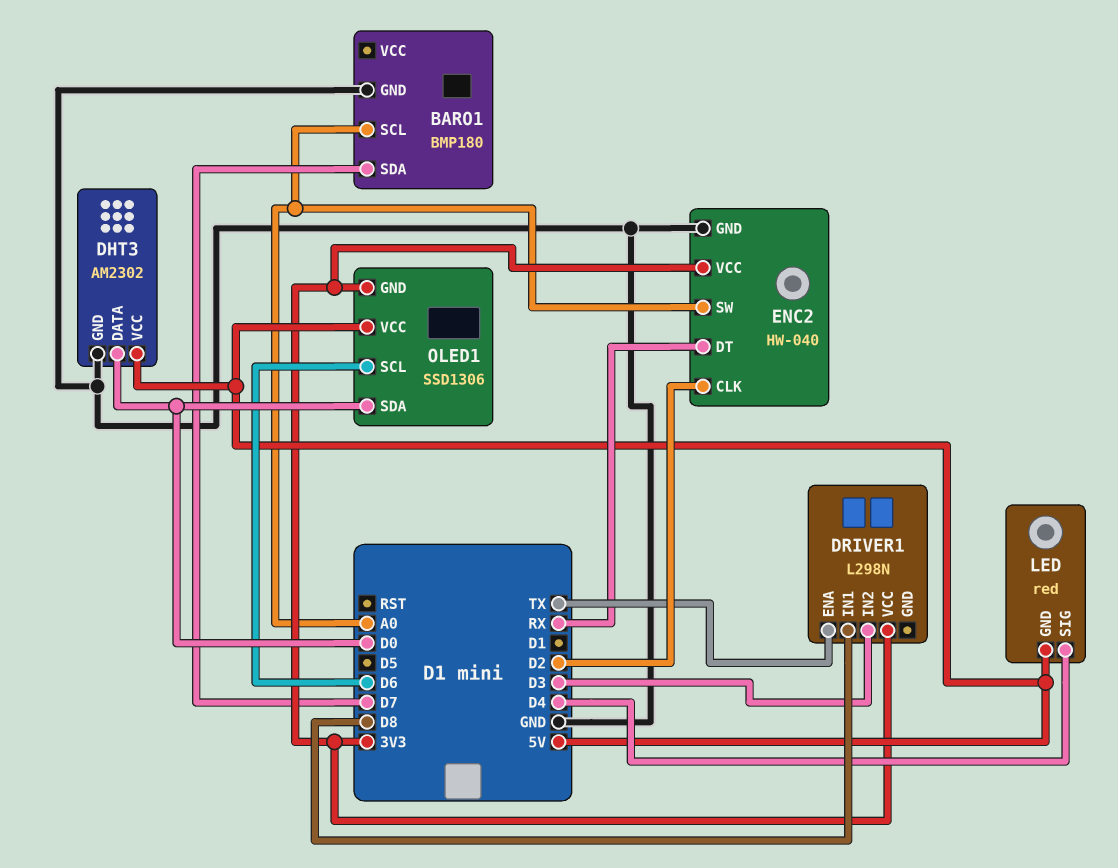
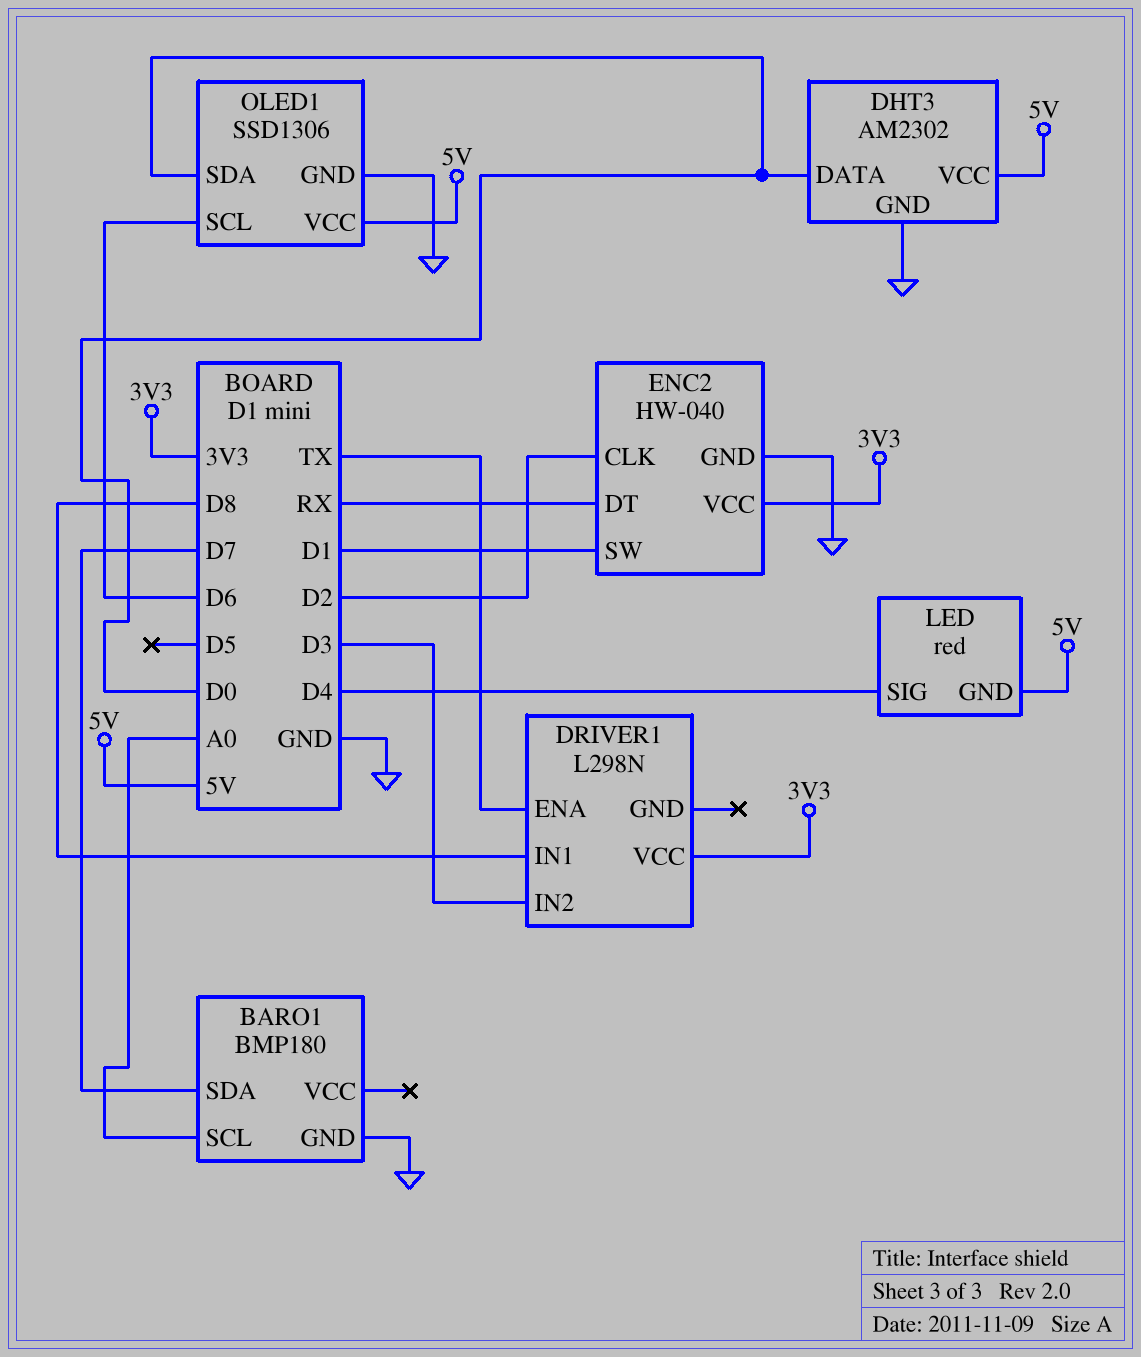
ENC2 pin SW: A0 -> D1
OLED1 pin GND: 3V3 -> GND

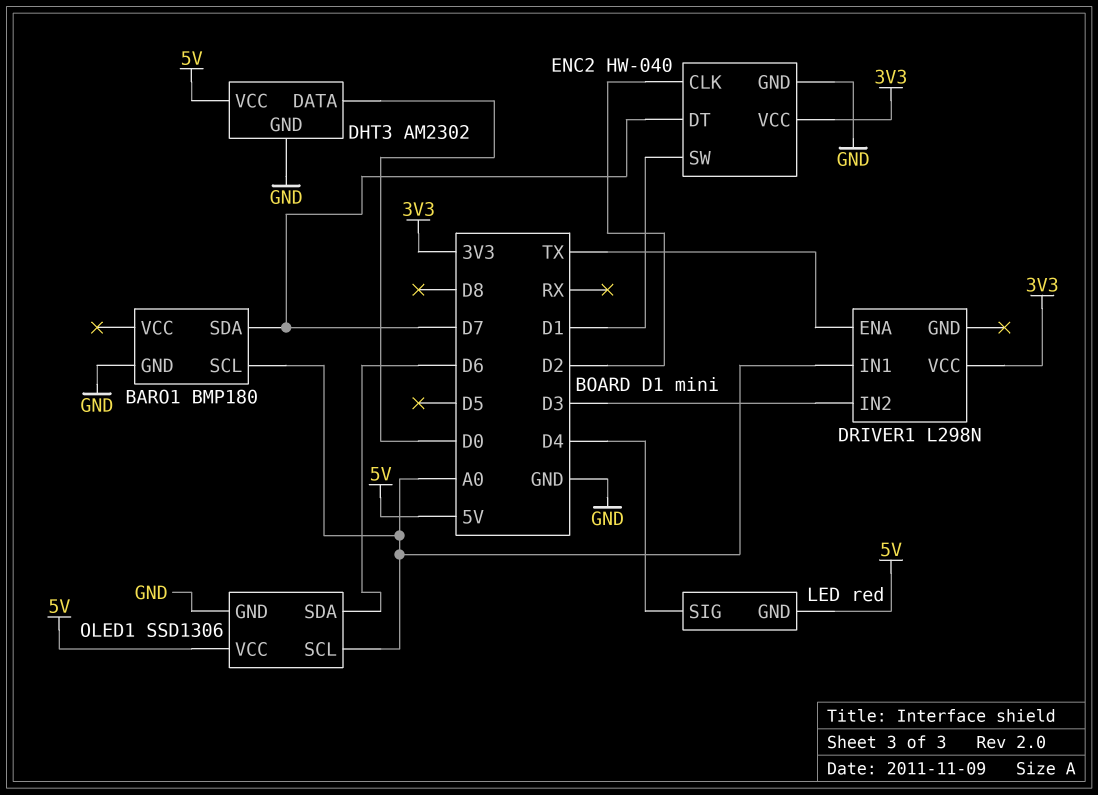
DRIVER1 pin IN1: D8 -> A0
ENC2 pin DT: RX -> D7
OLED1 pin SCL: D6 -> A0
OLED1 pin SDA: D0 -> D6

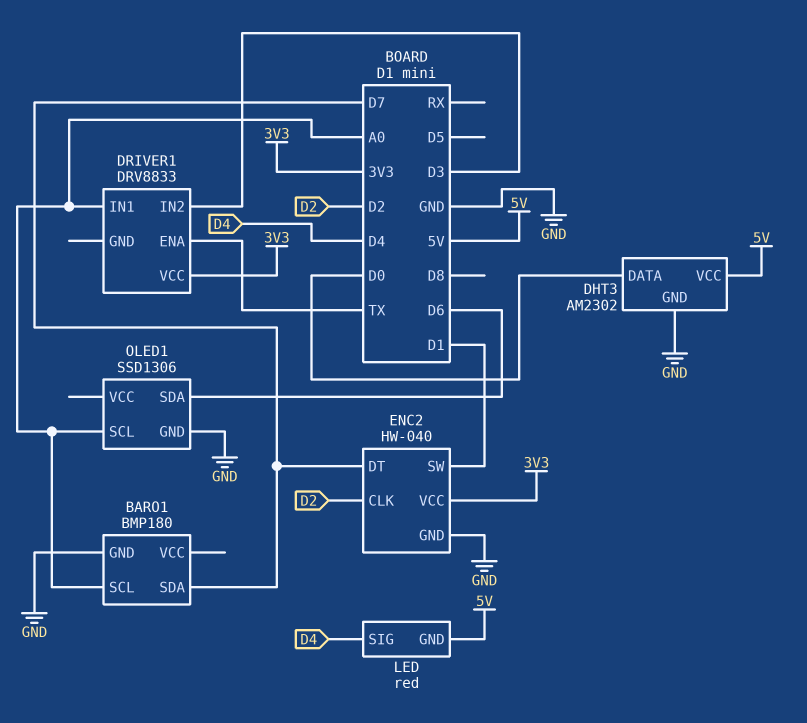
DRIVER1: L298N -> DRV8833
OLED1 pin VCC: 5V -> none

